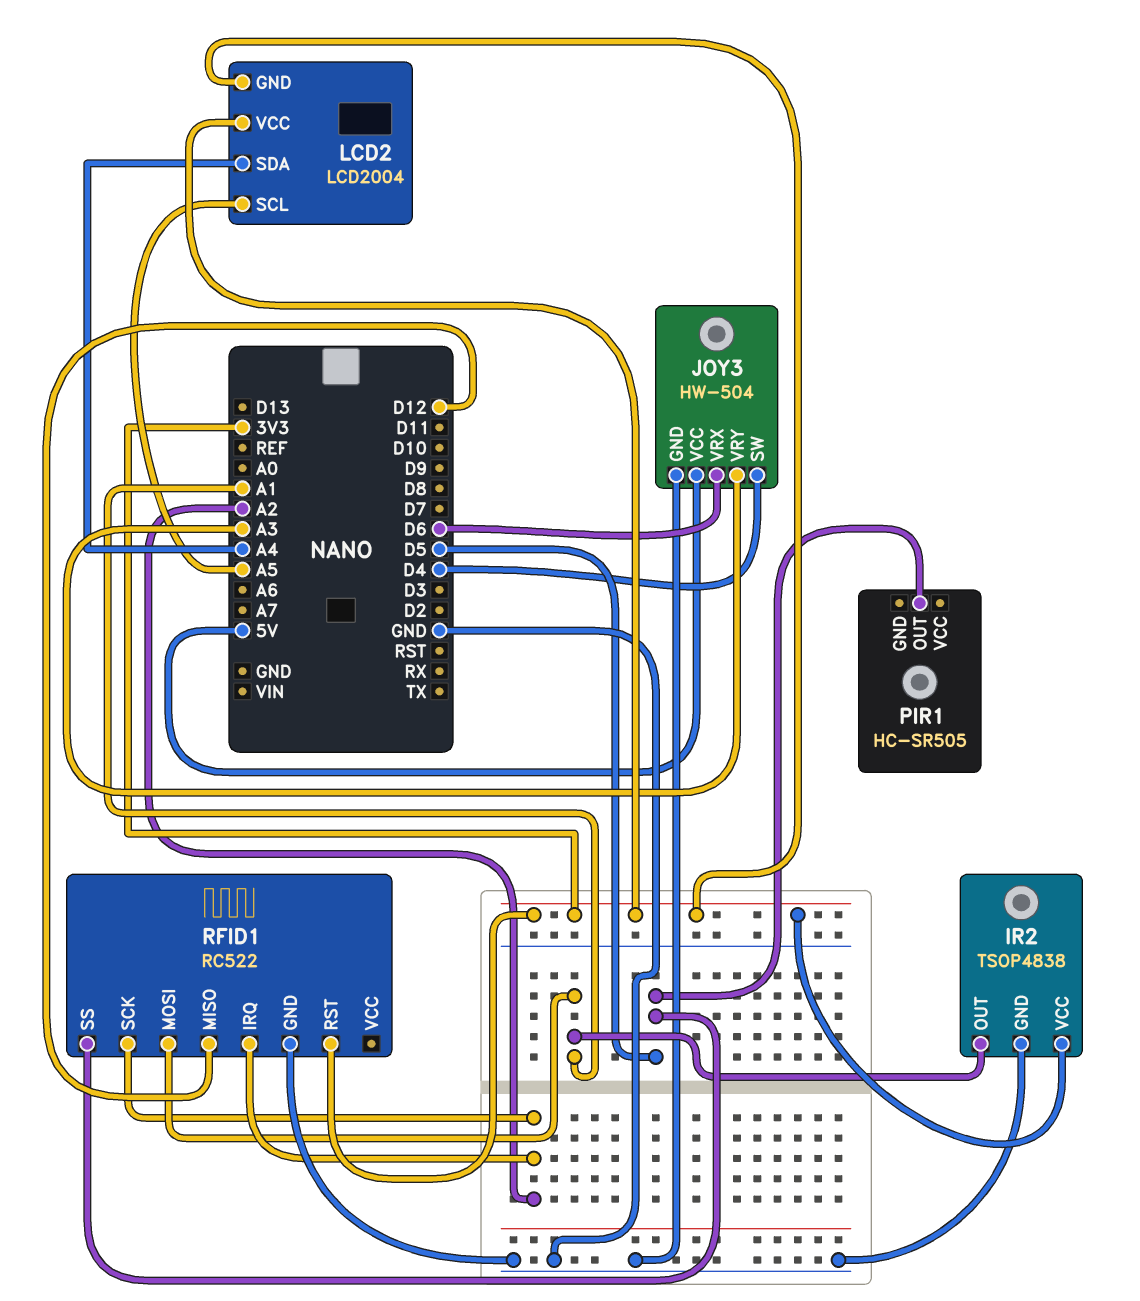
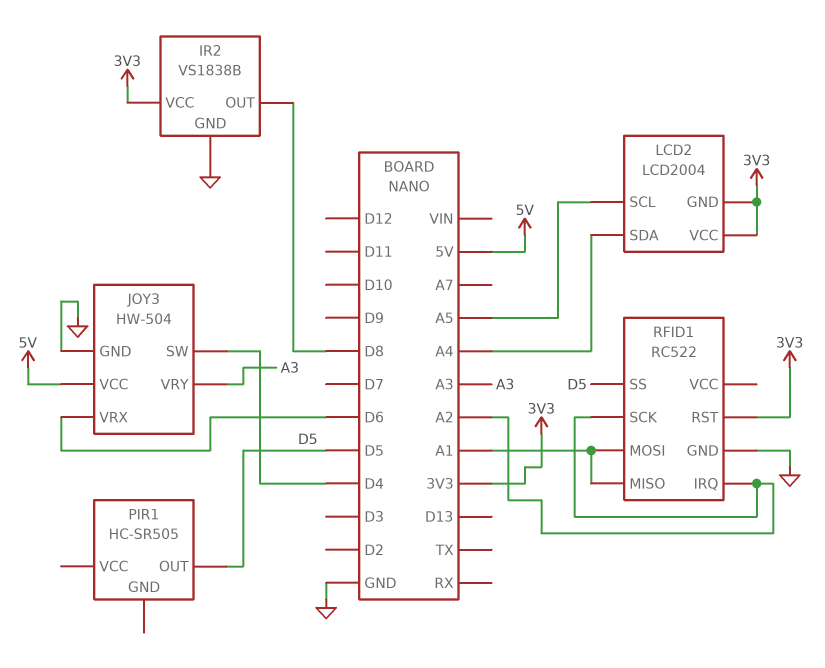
IR2: TSOP4838 -> VS1838B
IR2 pin OUT: A1 -> D8
RFID1 pin MISO: D12 -> A1

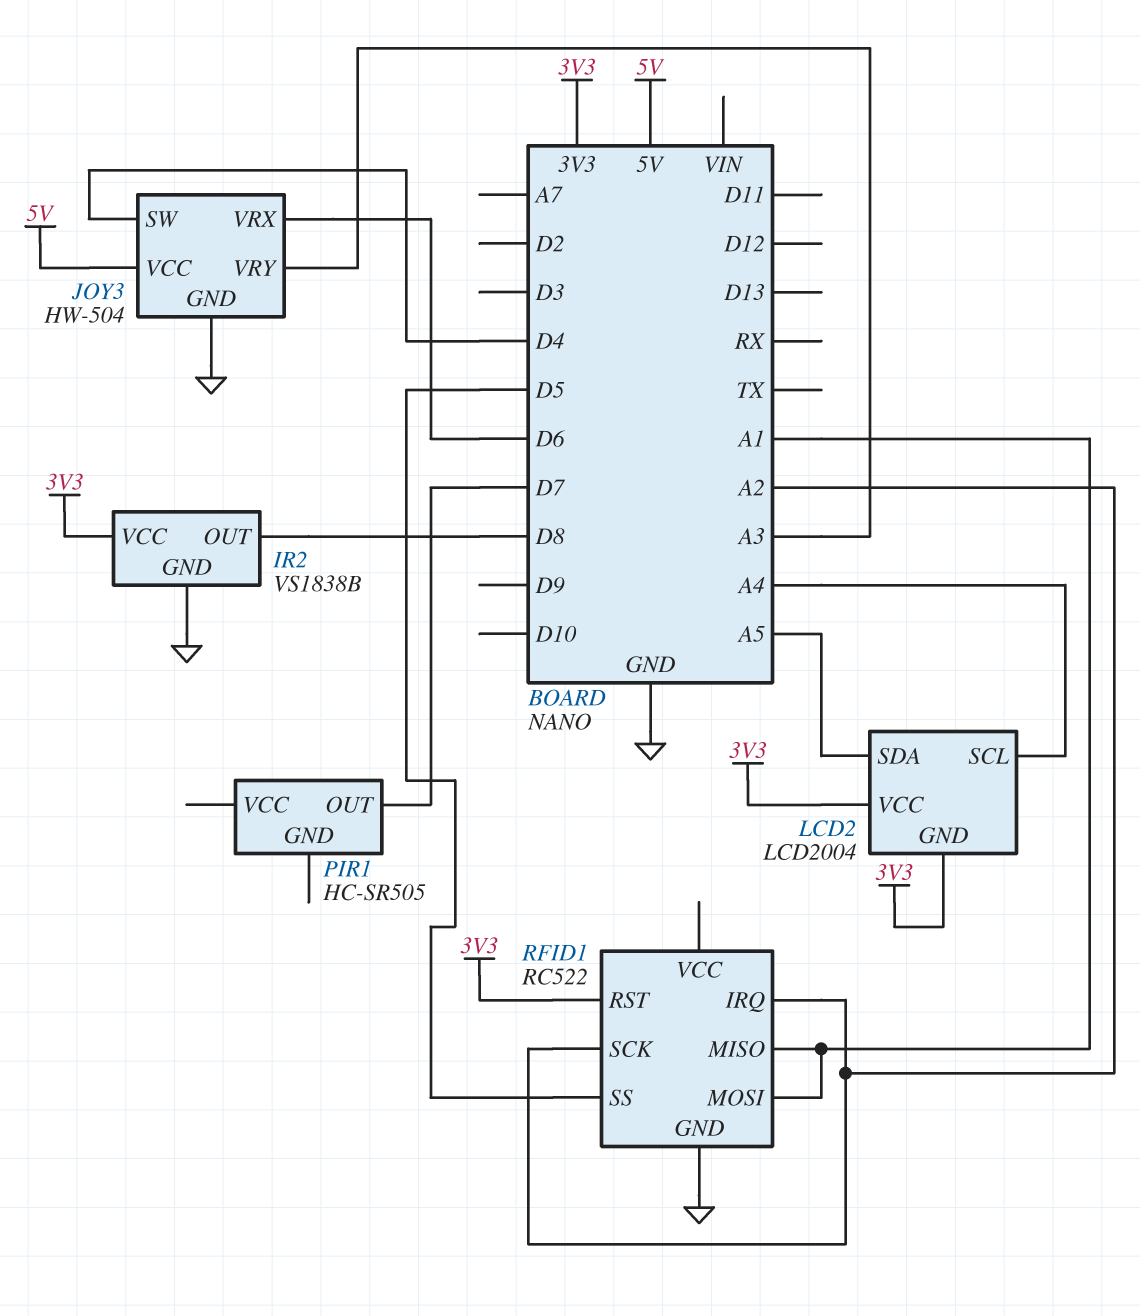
LCD2 pin SCL: A5 -> A4
LCD2 pin SDA: A4 -> A5
PIR1 pin OUT: D5 -> D7

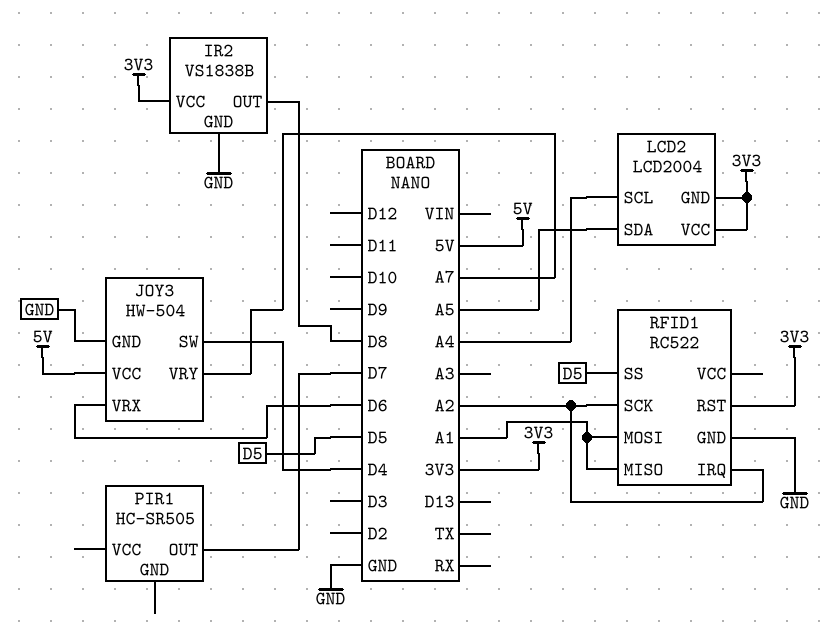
JOY3 pin VRY: A3 -> A7

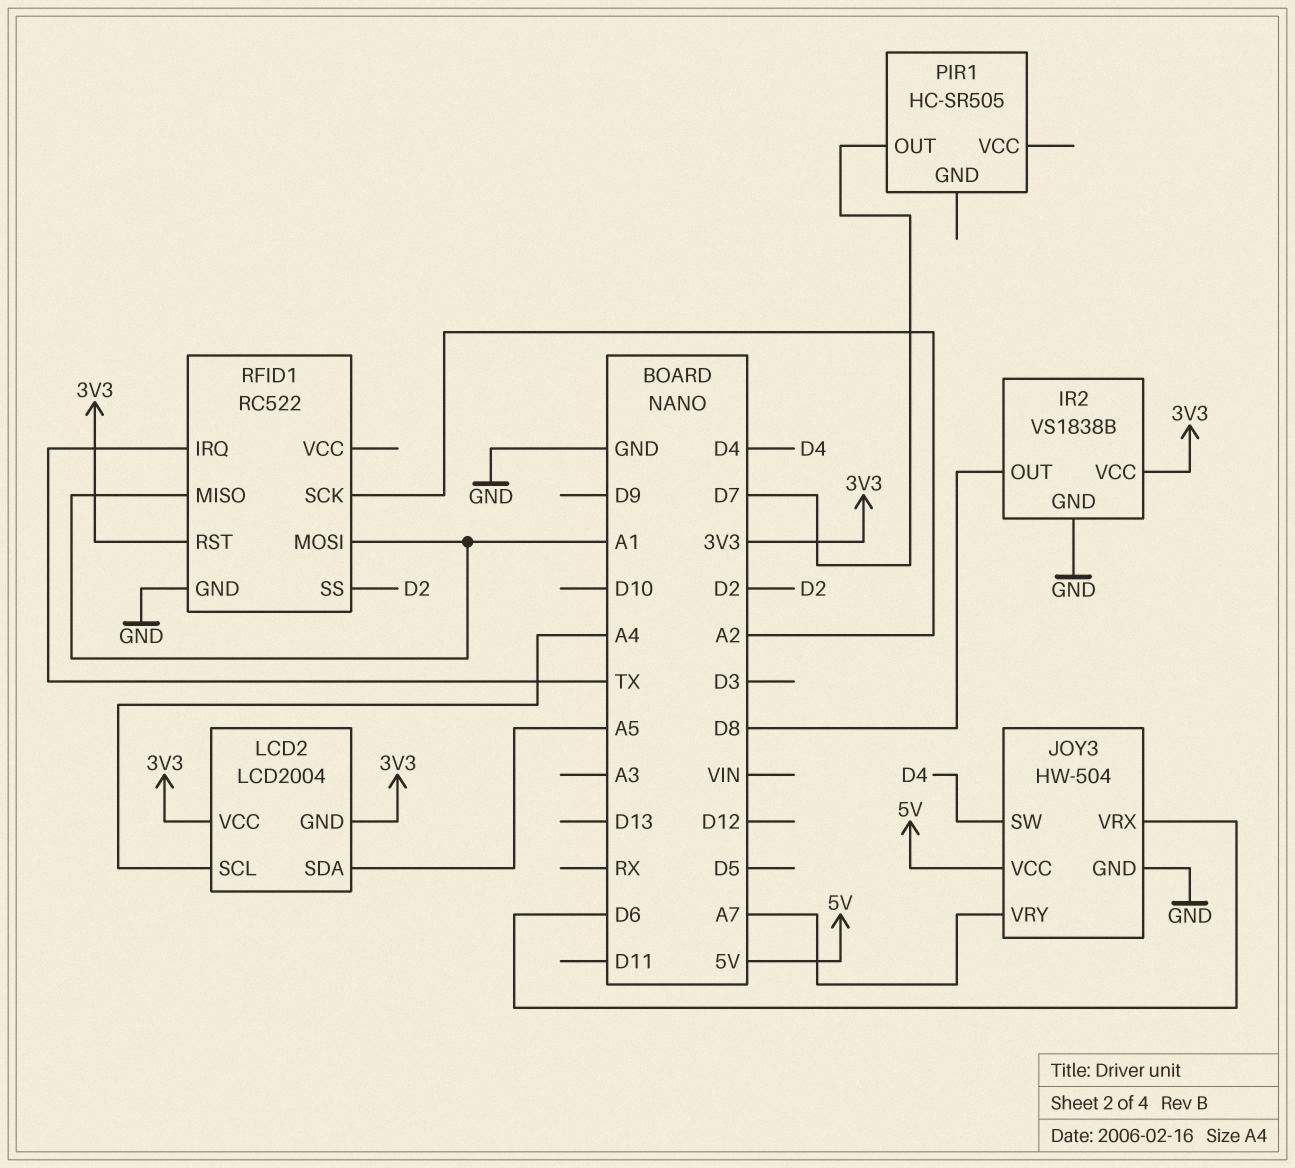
RFID1 pin IRQ: A2 -> TX
RFID1 pin SS: D5 -> D2

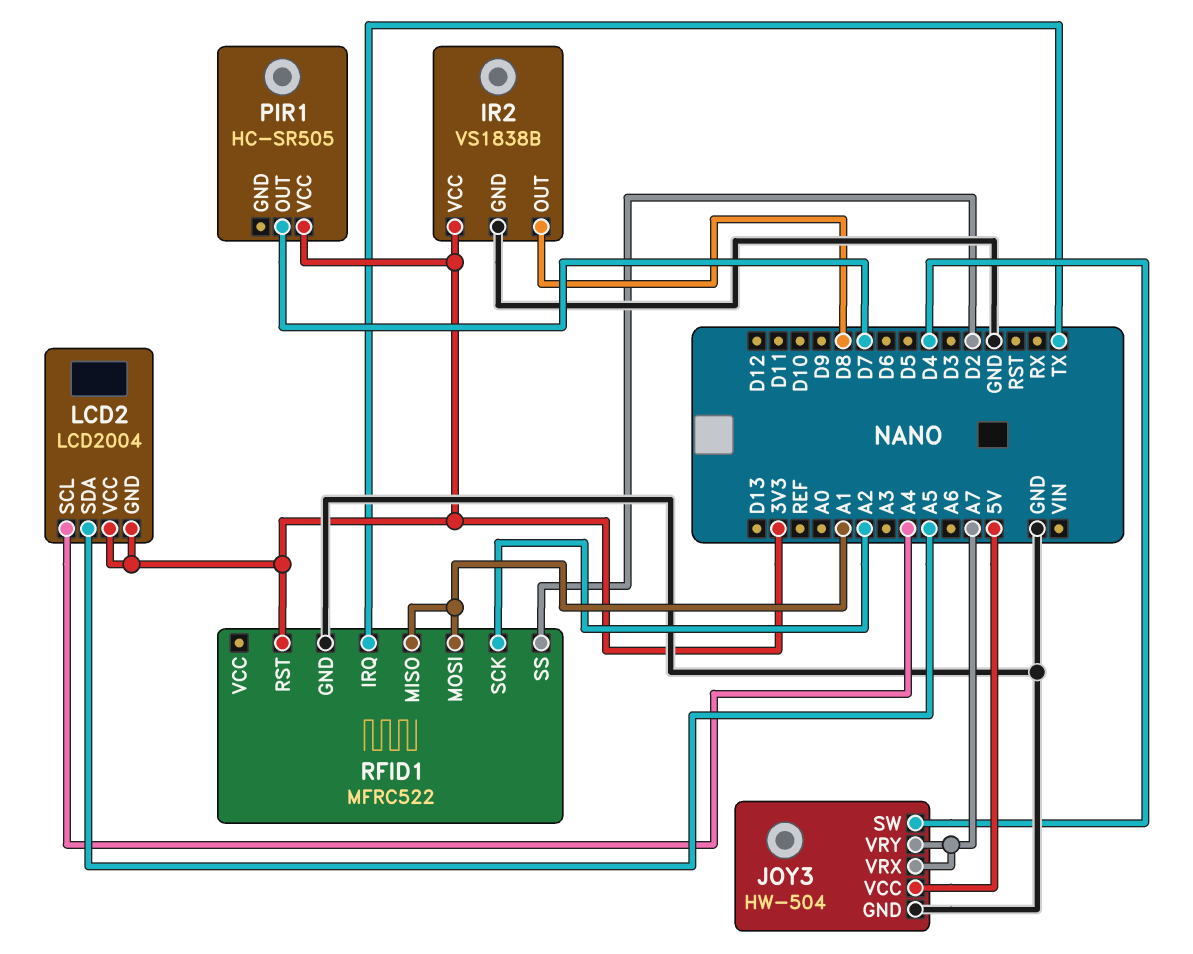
JOY3 pin VRX: D6 -> A7
PIR1 pin VCC: none -> 3V3
RFID1: RC522 -> MFRC522

